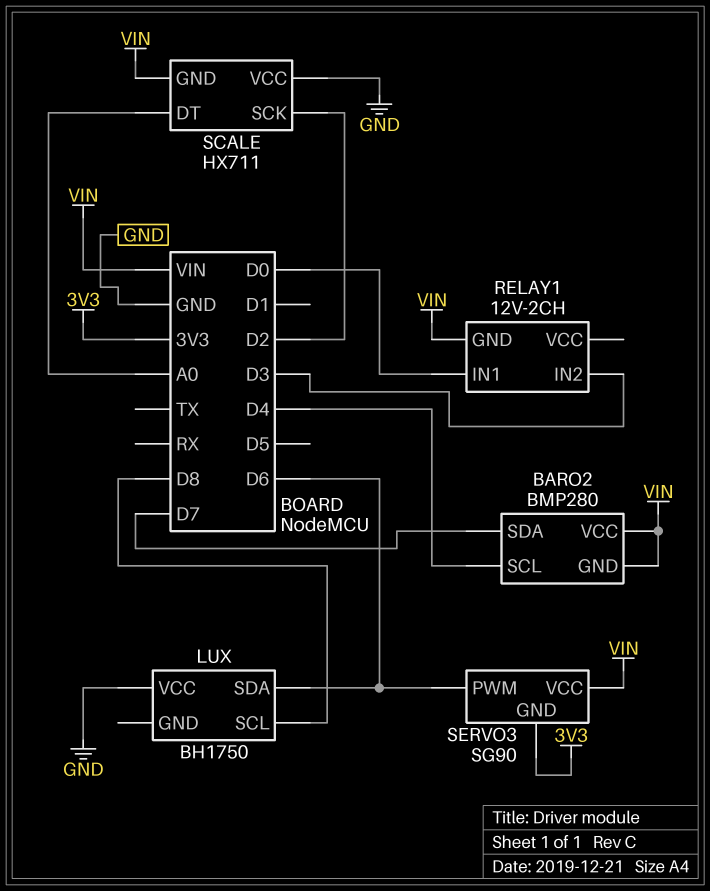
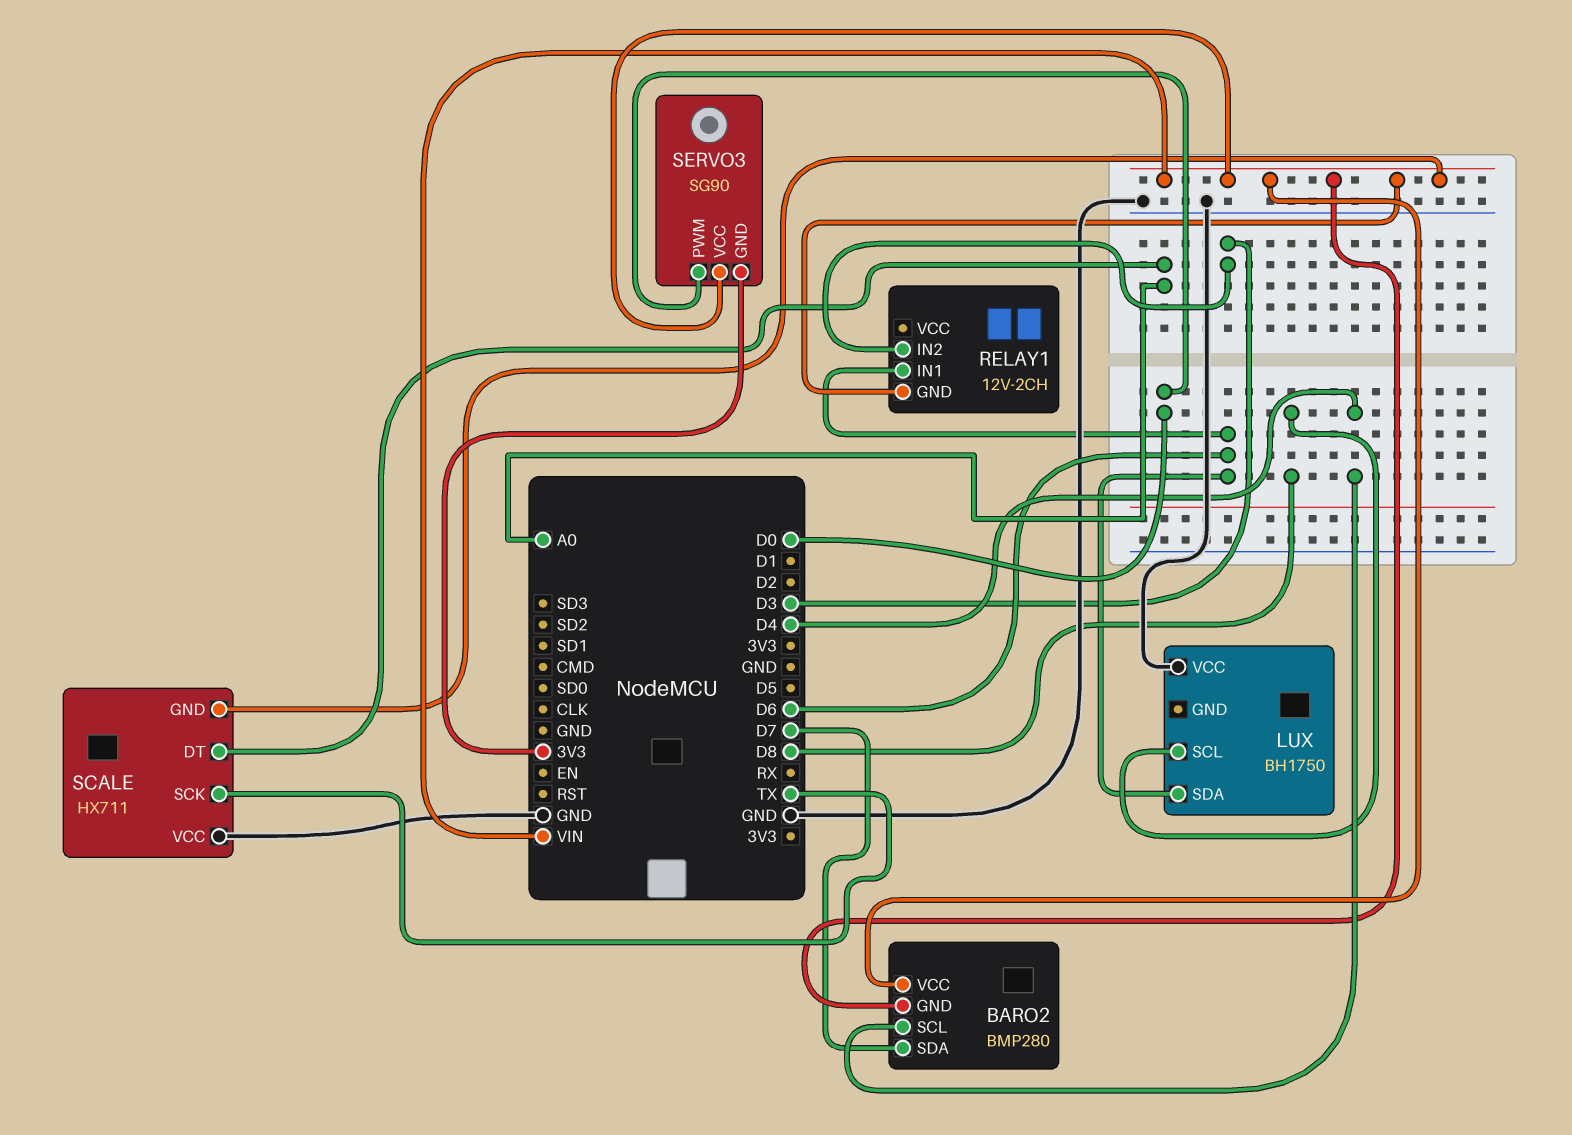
RELAY1 pin IN1: D0 -> D6
SCALE pin SCK: D2 -> TX
SERVO3 pin PWM: D6 -> D0

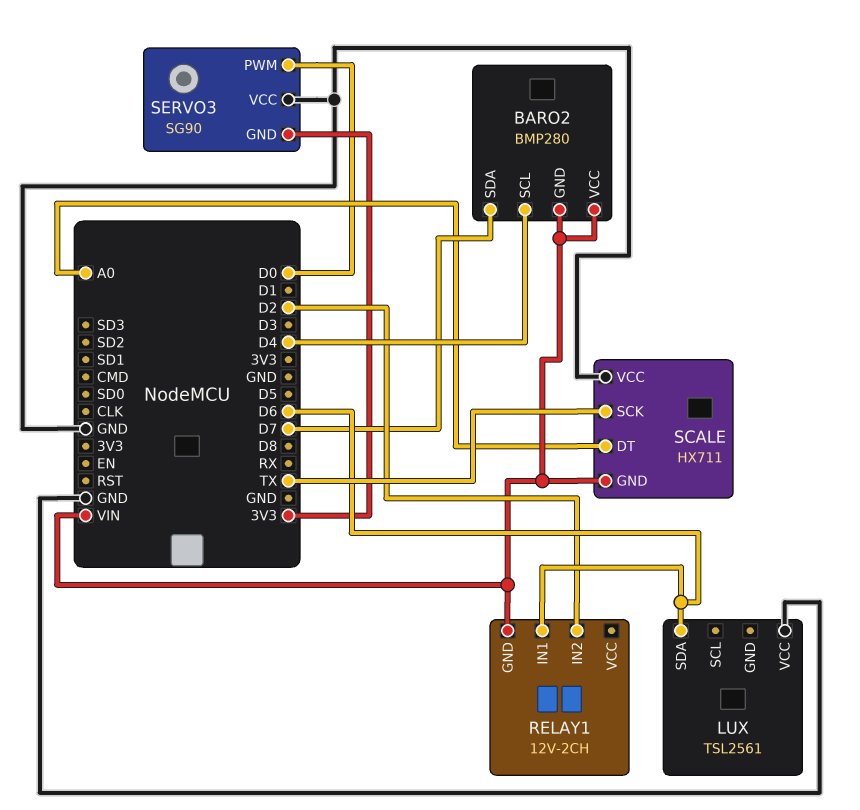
LUX: BH1750 -> TSL2561
LUX pin SCL: D8 -> none
RELAY1 pin IN2: D3 -> D2
SERVO3 pin VCC: VIN -> GND

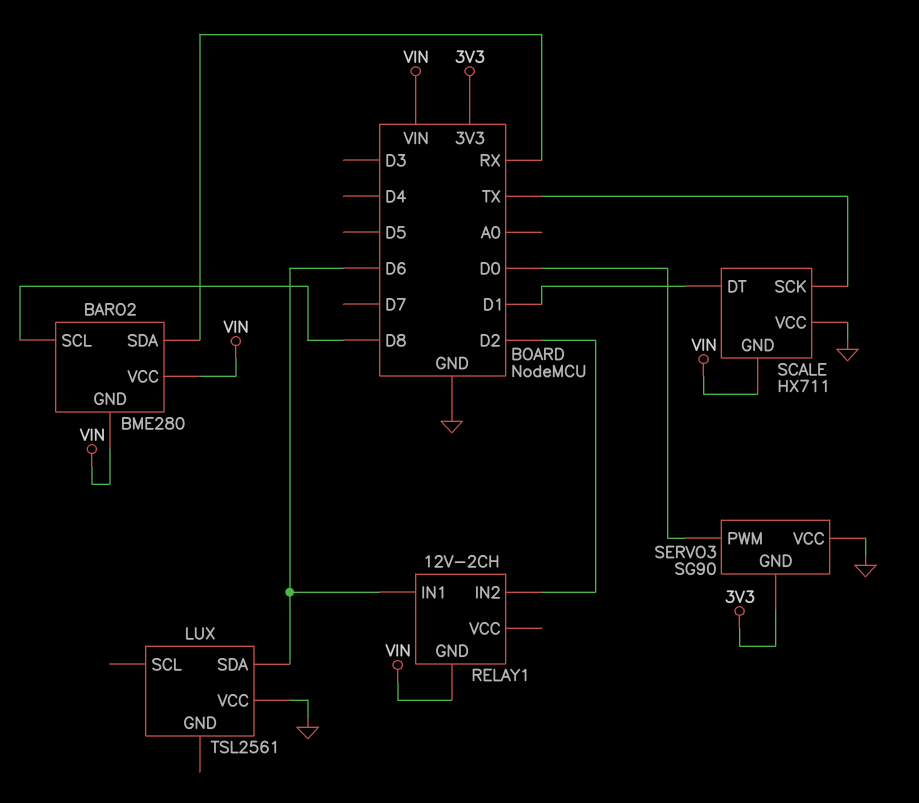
BARO2: BMP280 -> BME280
BARO2 pin SCL: D4 -> D8
BARO2 pin SDA: D7 -> RX
SCALE pin DT: A0 -> D1

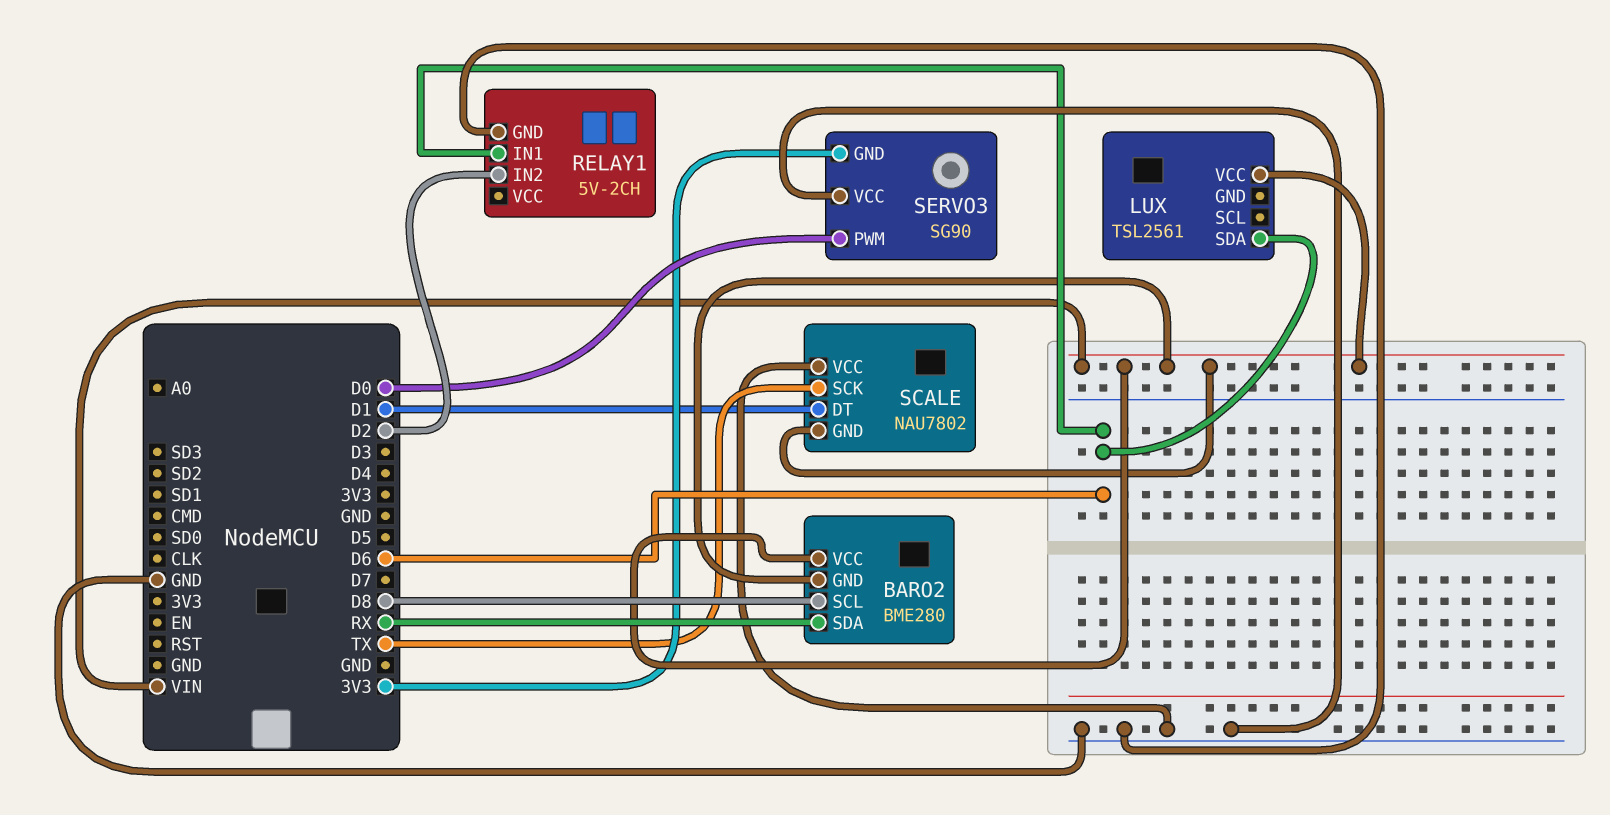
LUX pin VCC: GND -> VIN
RELAY1: 12V-2CH -> 5V-2CH
RELAY1 pin GND: VIN -> GND
SCALE: HX711 -> NAU7802

